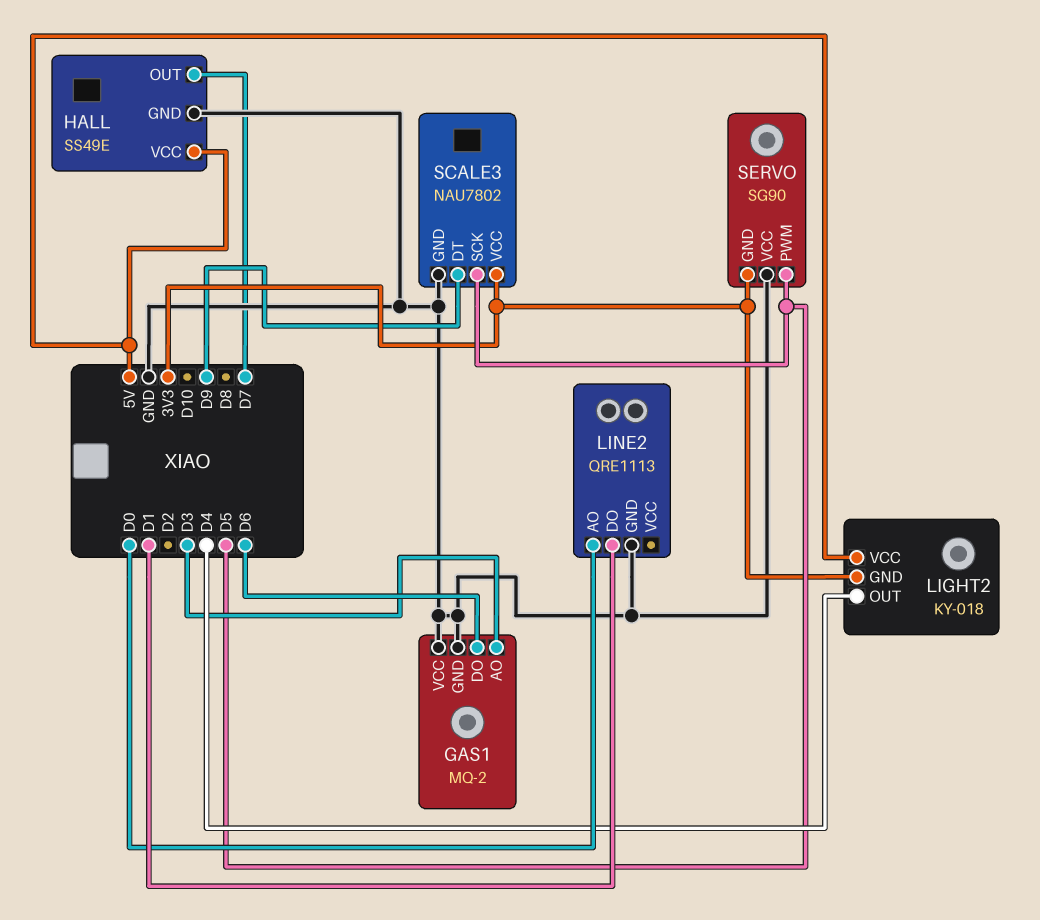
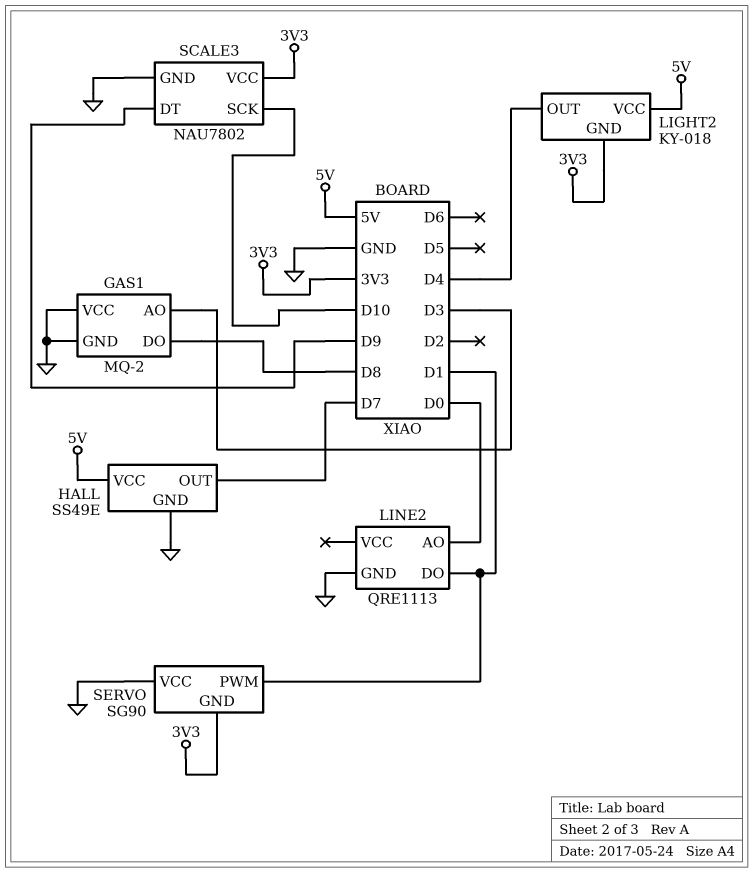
GAS1 pin DO: D6 -> D8
SCALE3 pin SCK: D5 -> D10
SERVO pin PWM: D5 -> D1

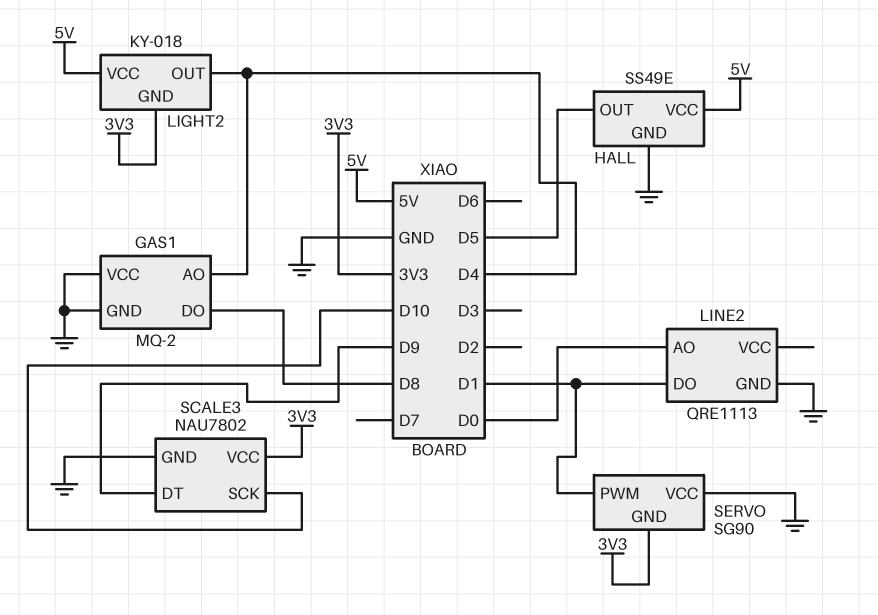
GAS1 pin AO: D3 -> D4
HALL pin OUT: D7 -> D5

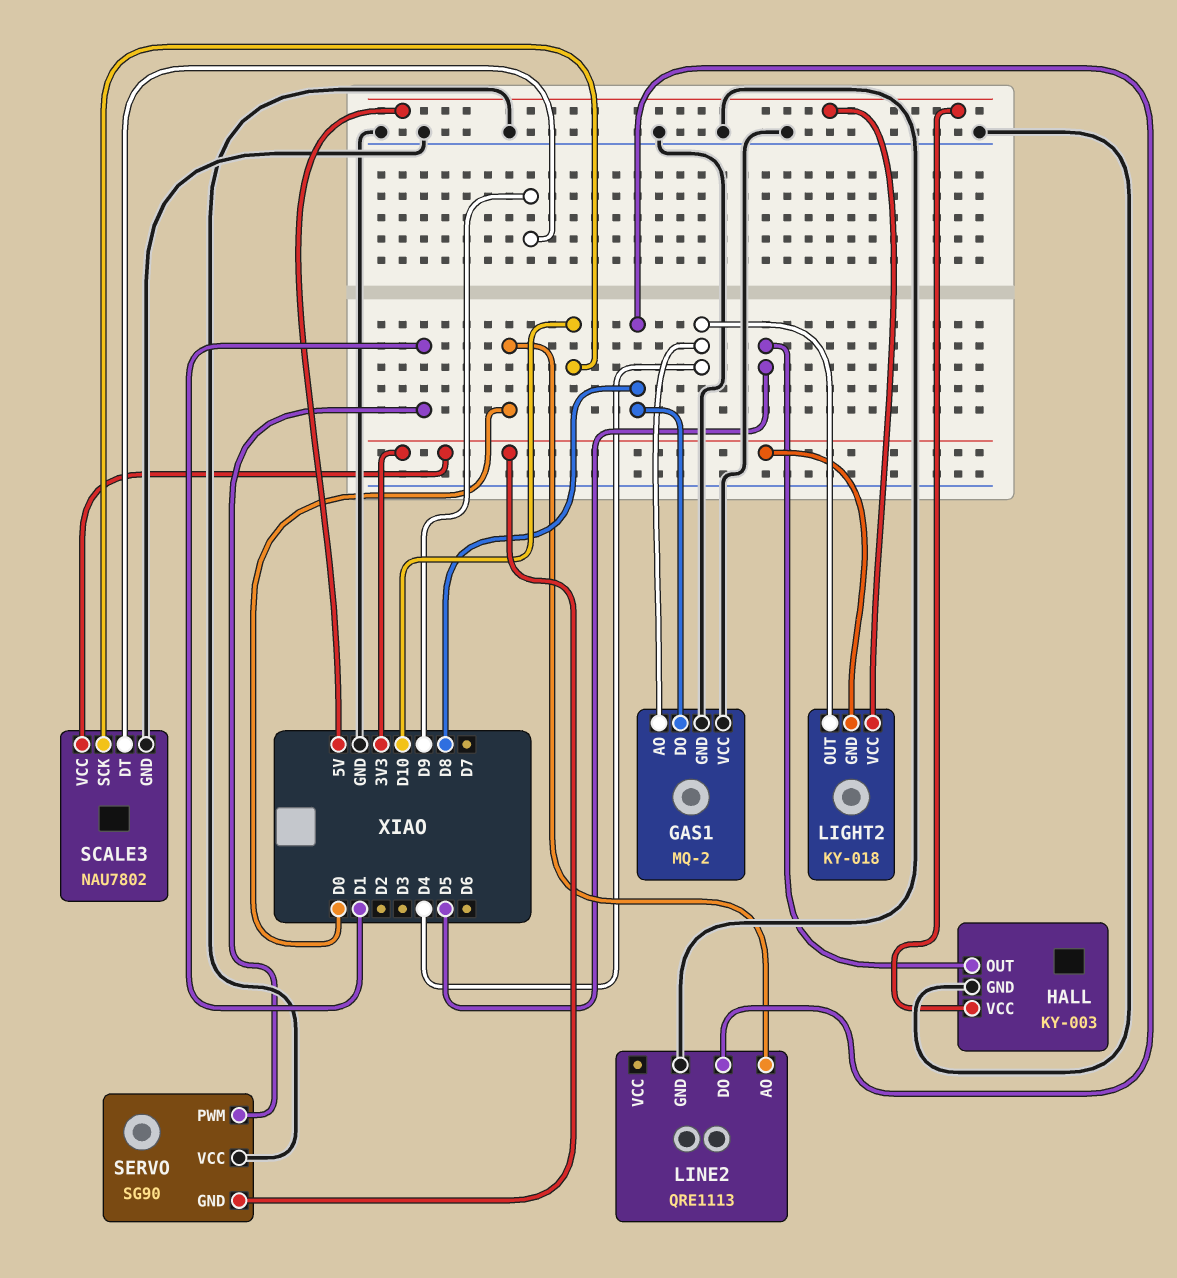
HALL: SS49E -> KY-003
LINE2 pin DO: D1 -> D8

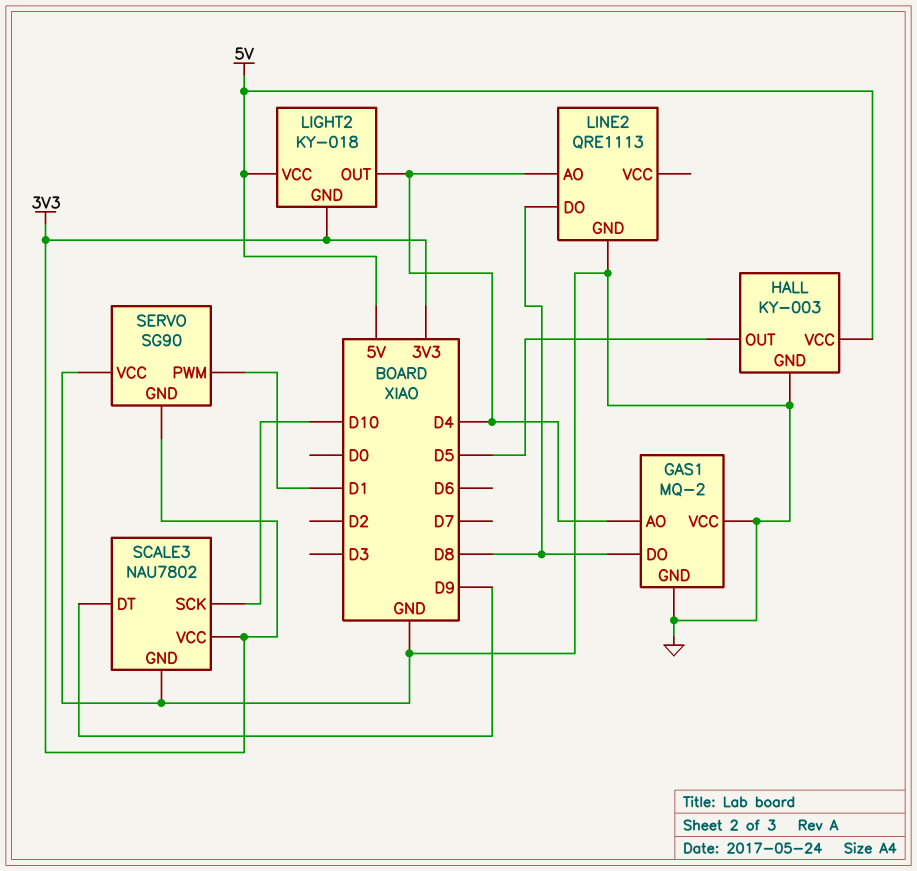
LINE2 pin AO: D0 -> D4

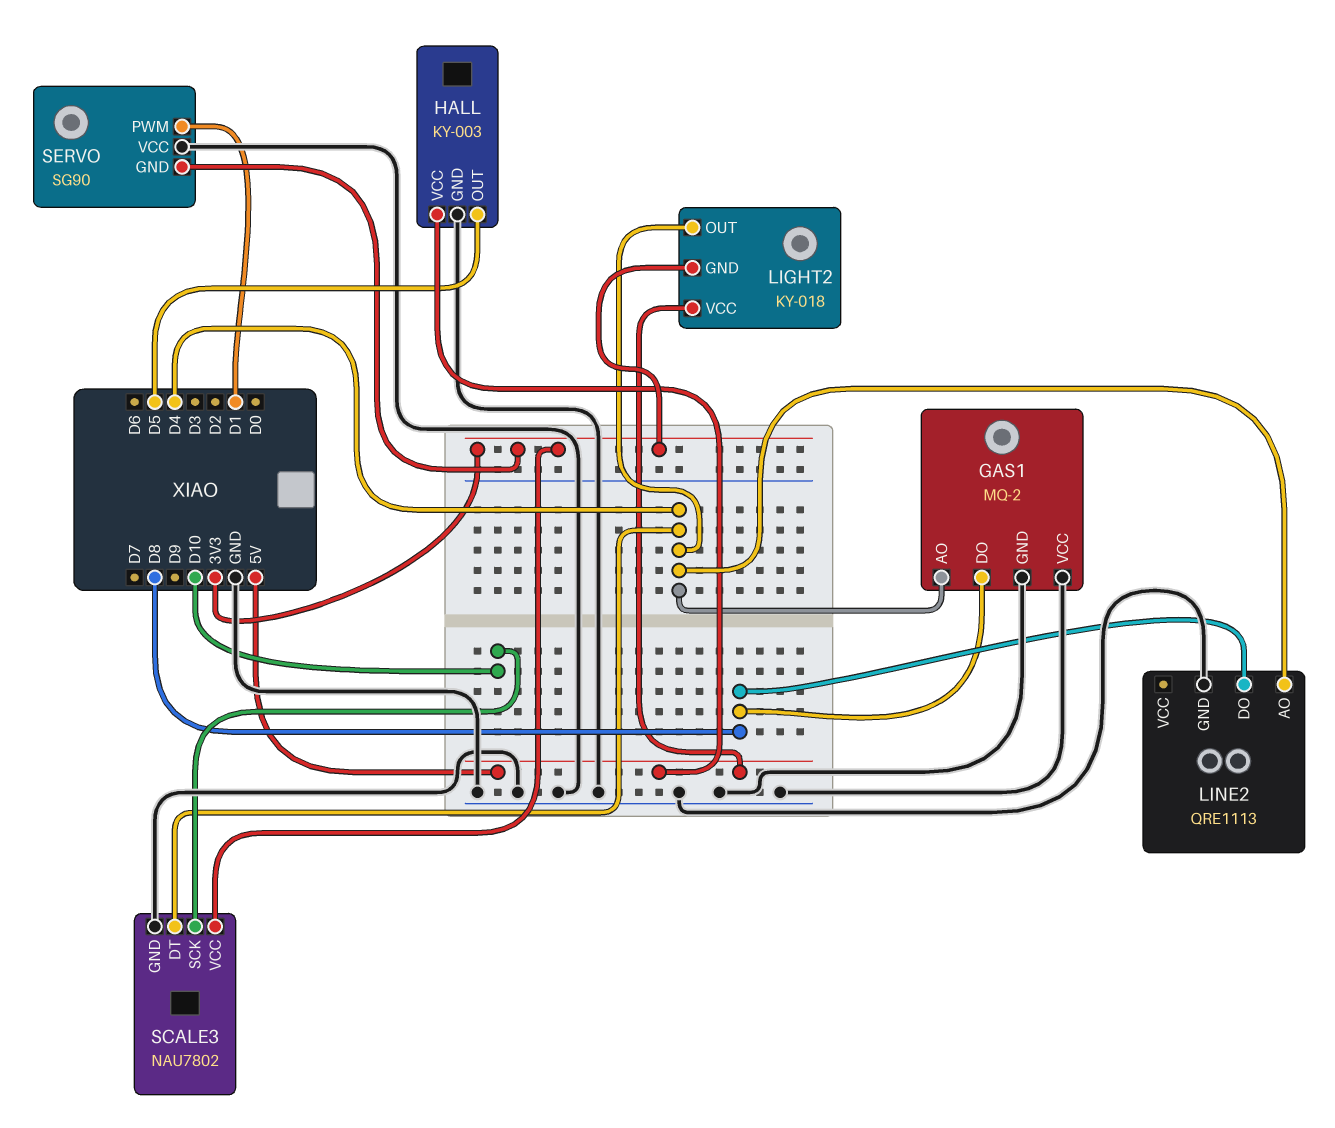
SCALE3 pin DT: D9 -> D4

